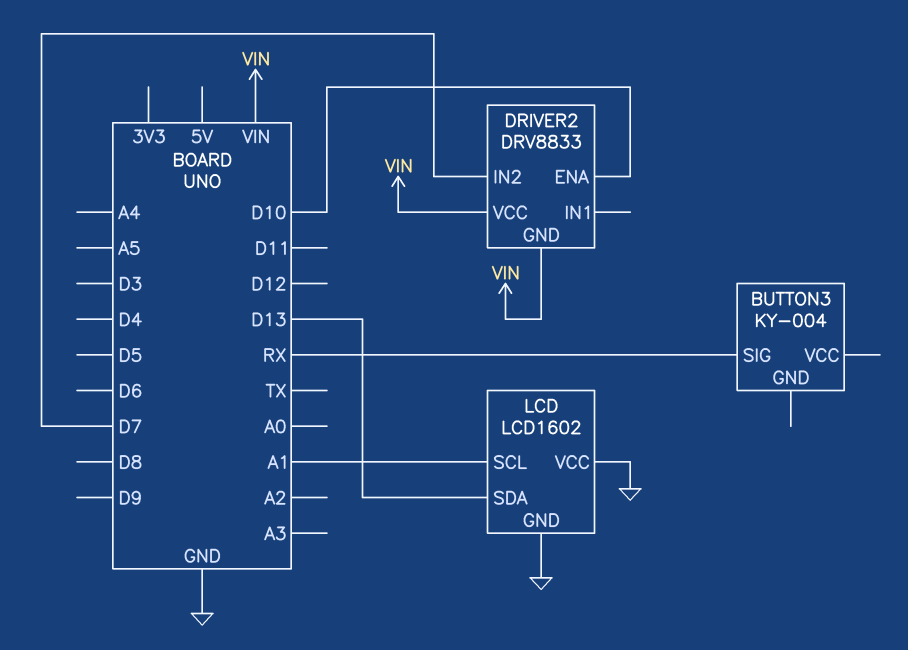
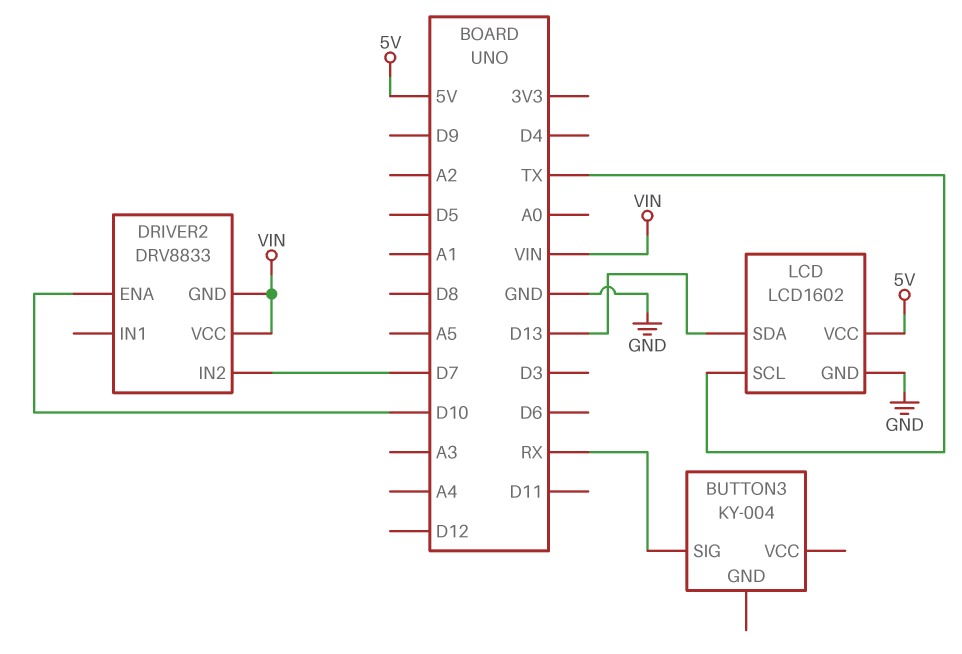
LCD pin SCL: A1 -> TX
LCD pin VCC: GND -> 5V

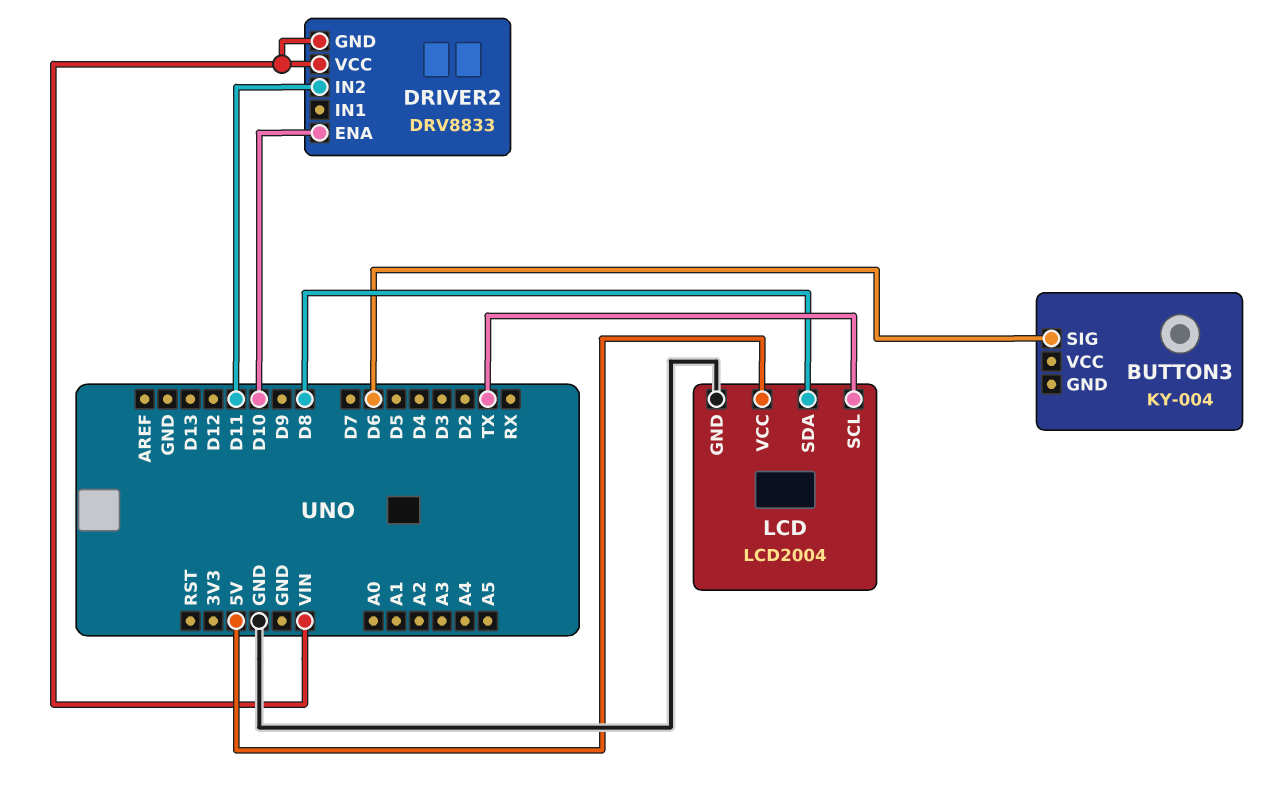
BUTTON3 pin SIG: RX -> D6
DRIVER2 pin IN2: D7 -> D11
LCD: LCD1602 -> LCD2004
LCD pin SDA: D13 -> D8

